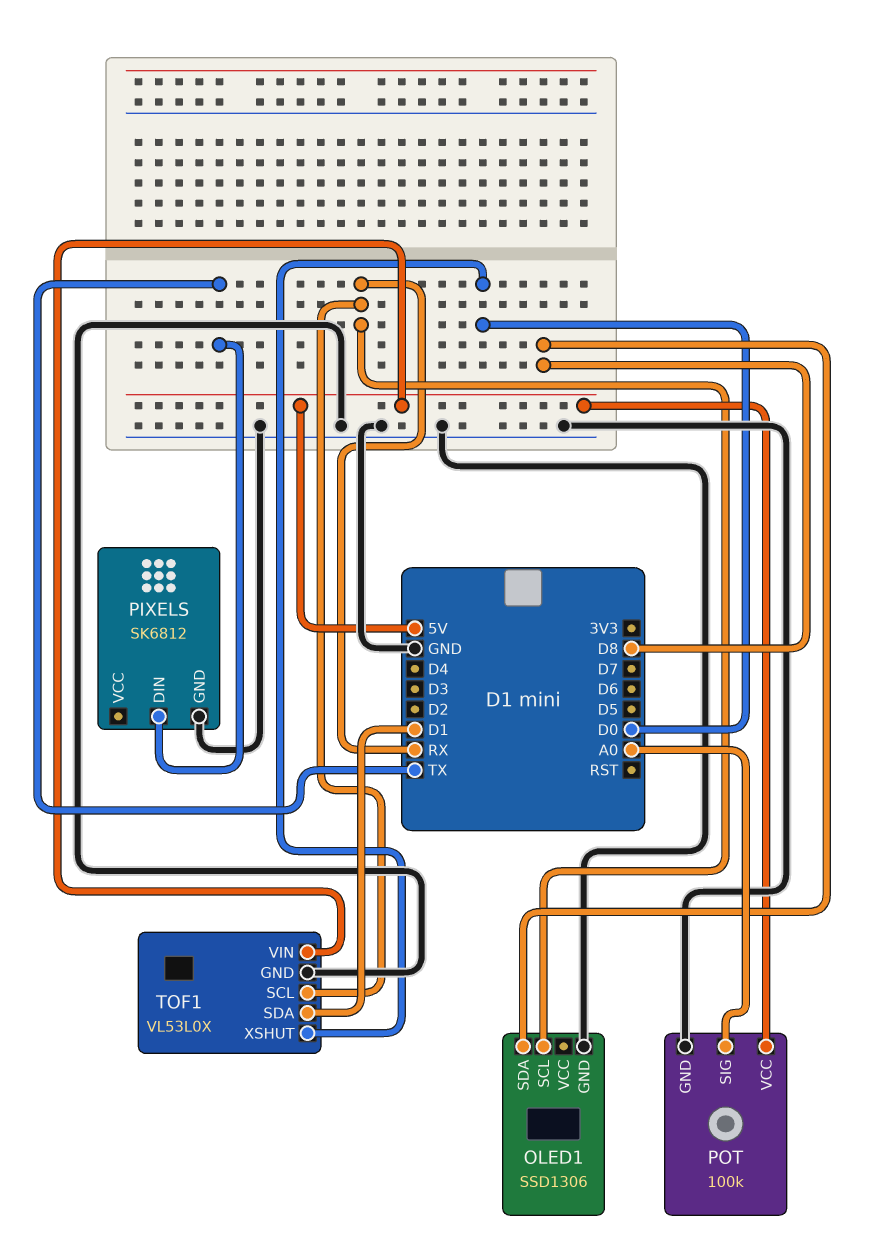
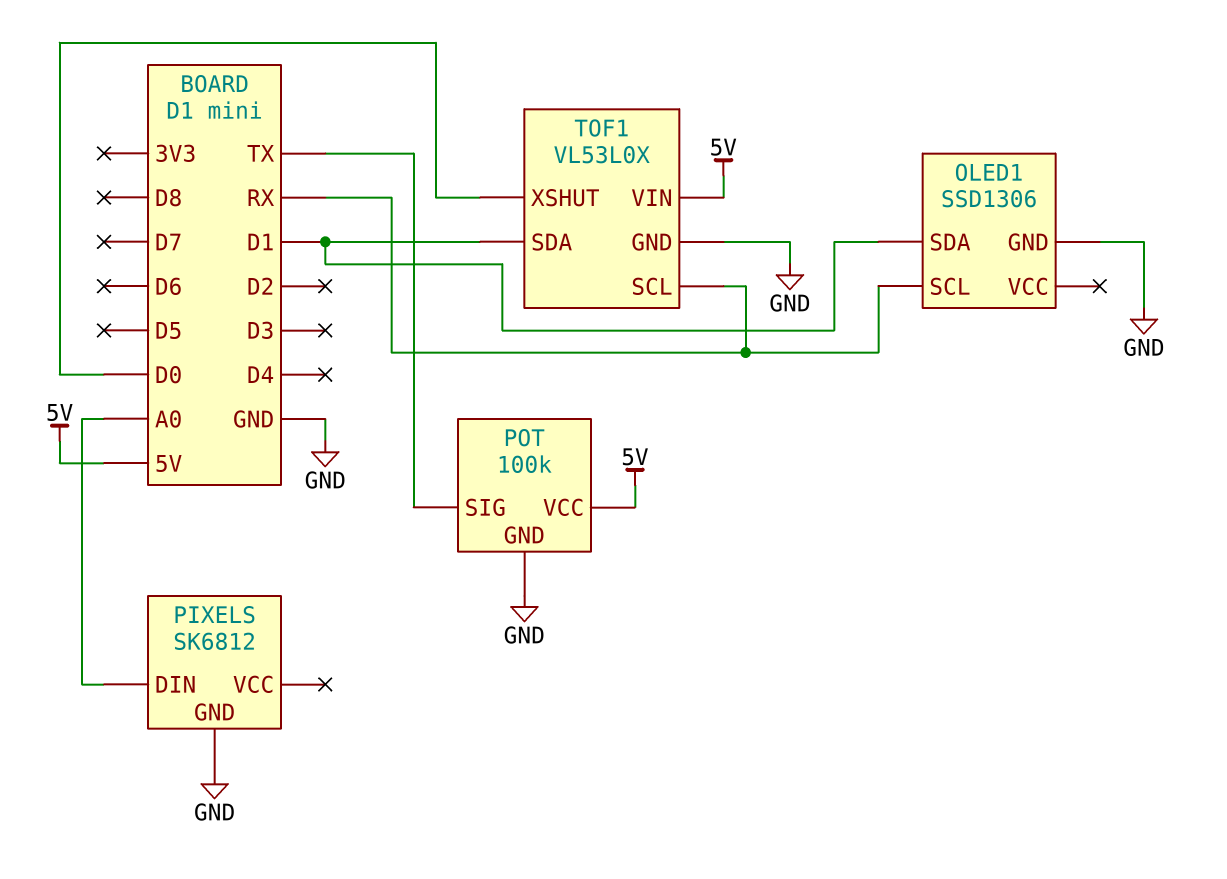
OLED1 pin SDA: D8 -> D1
PIXELS pin DIN: TX -> A0
POT pin SIG: A0 -> TX

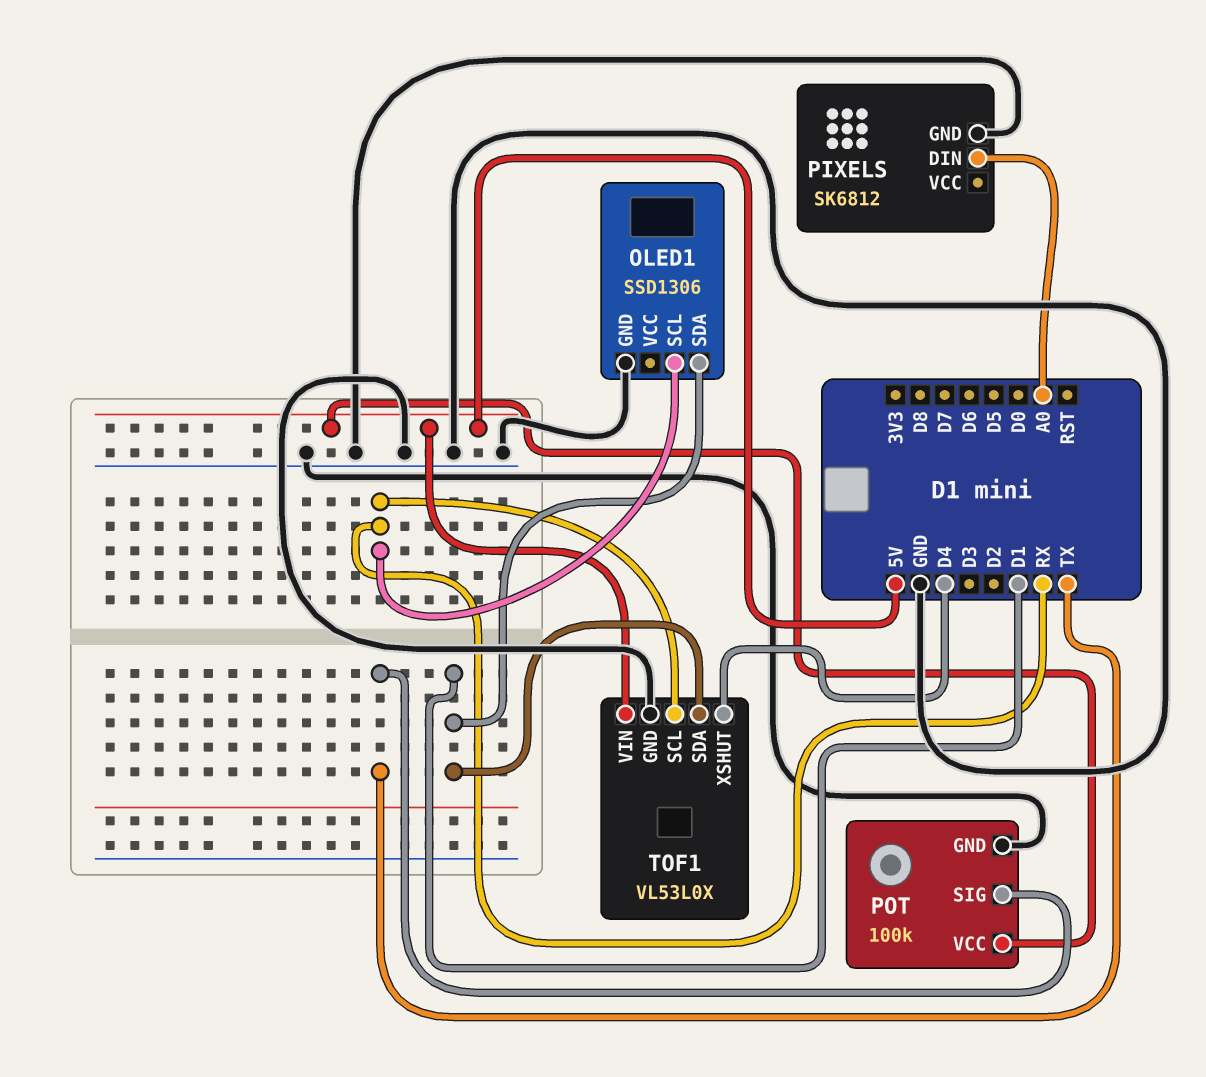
TOF1 pin XSHUT: D0 -> D4

